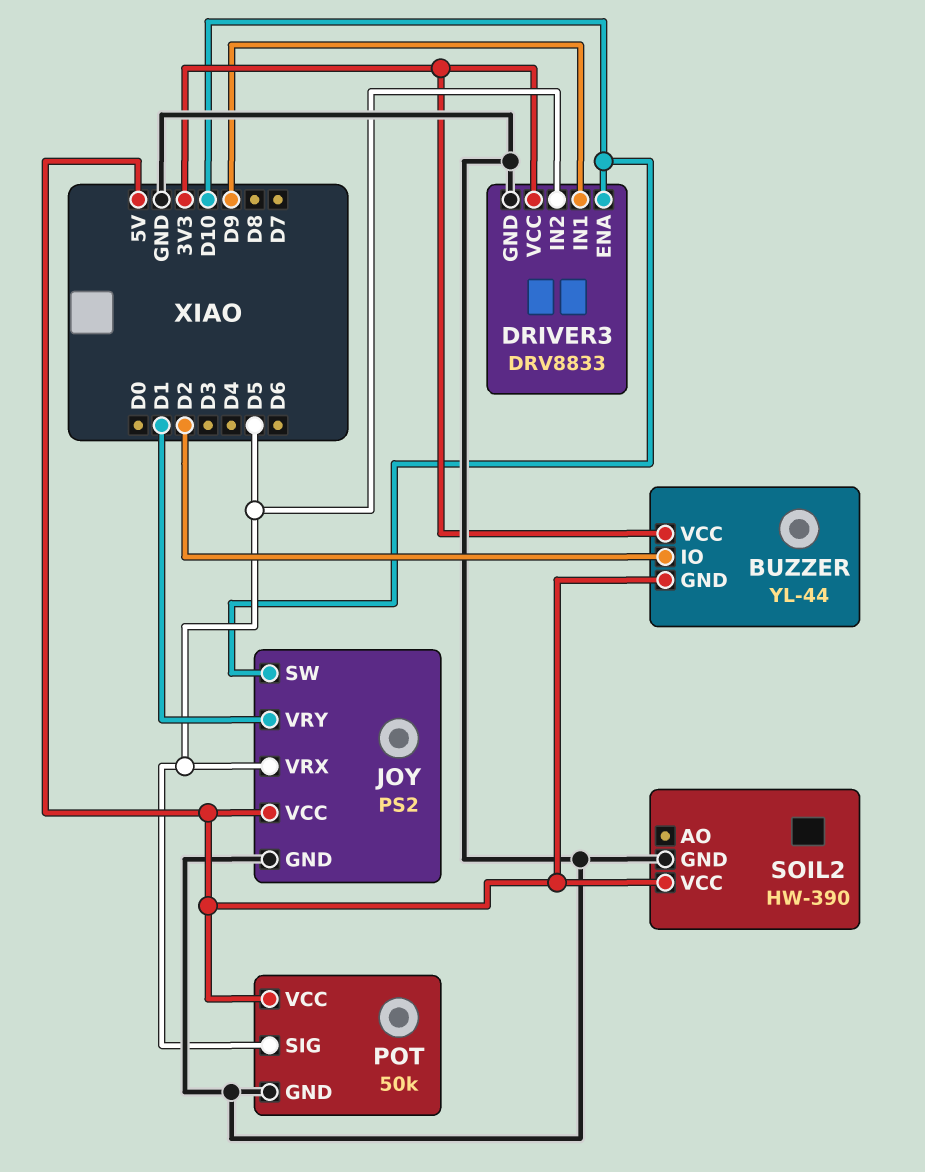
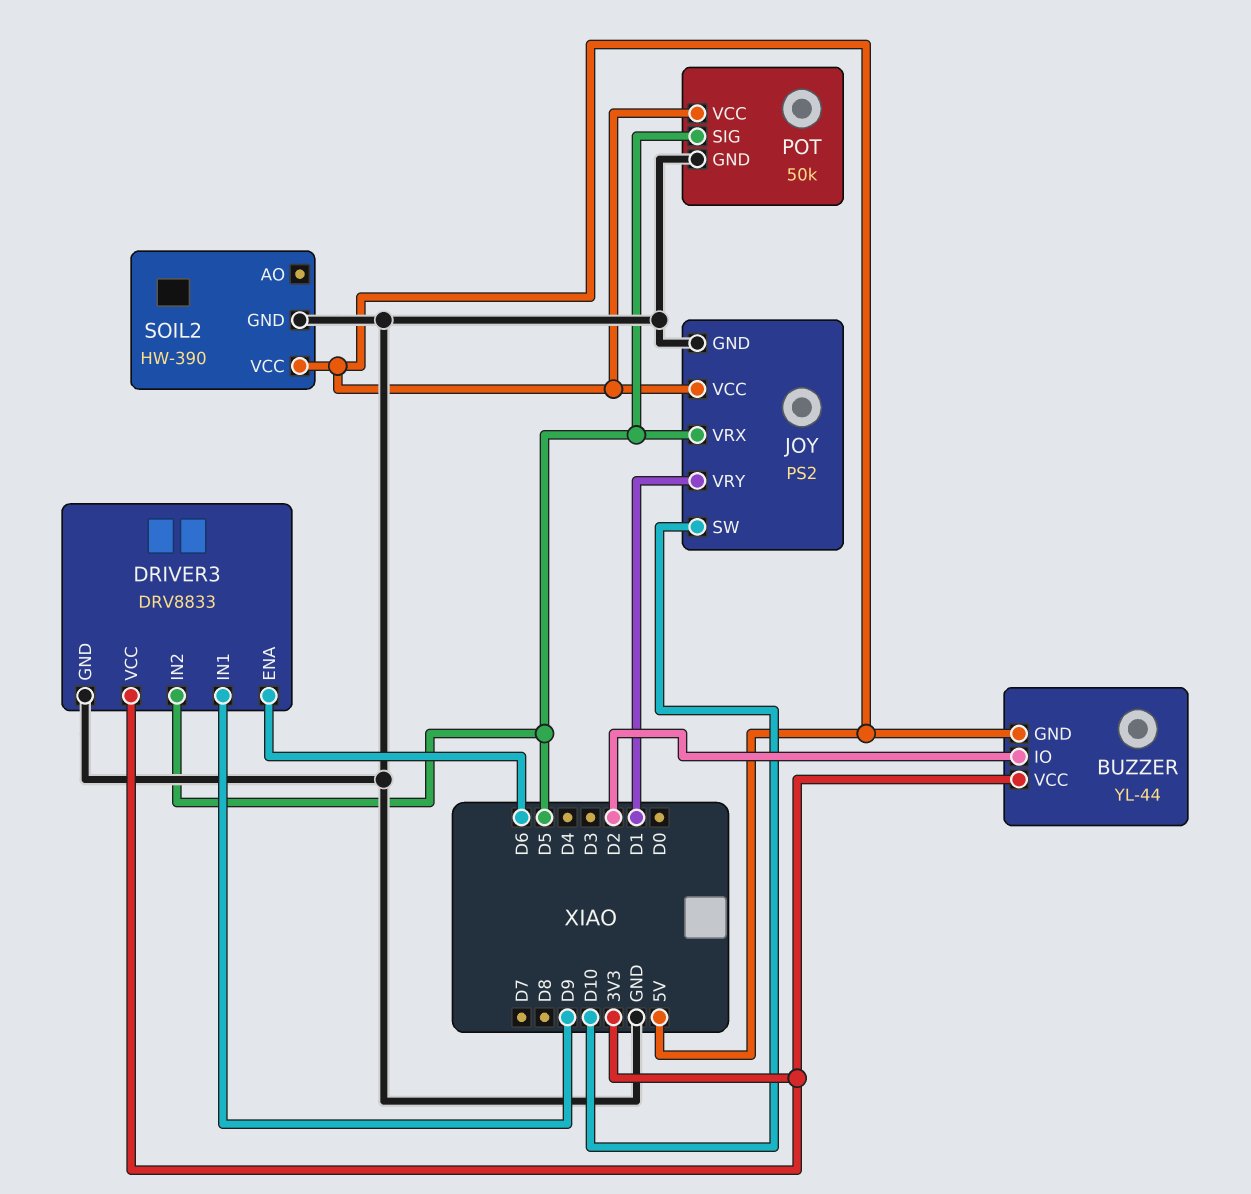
DRIVER3 pin ENA: D10 -> D6

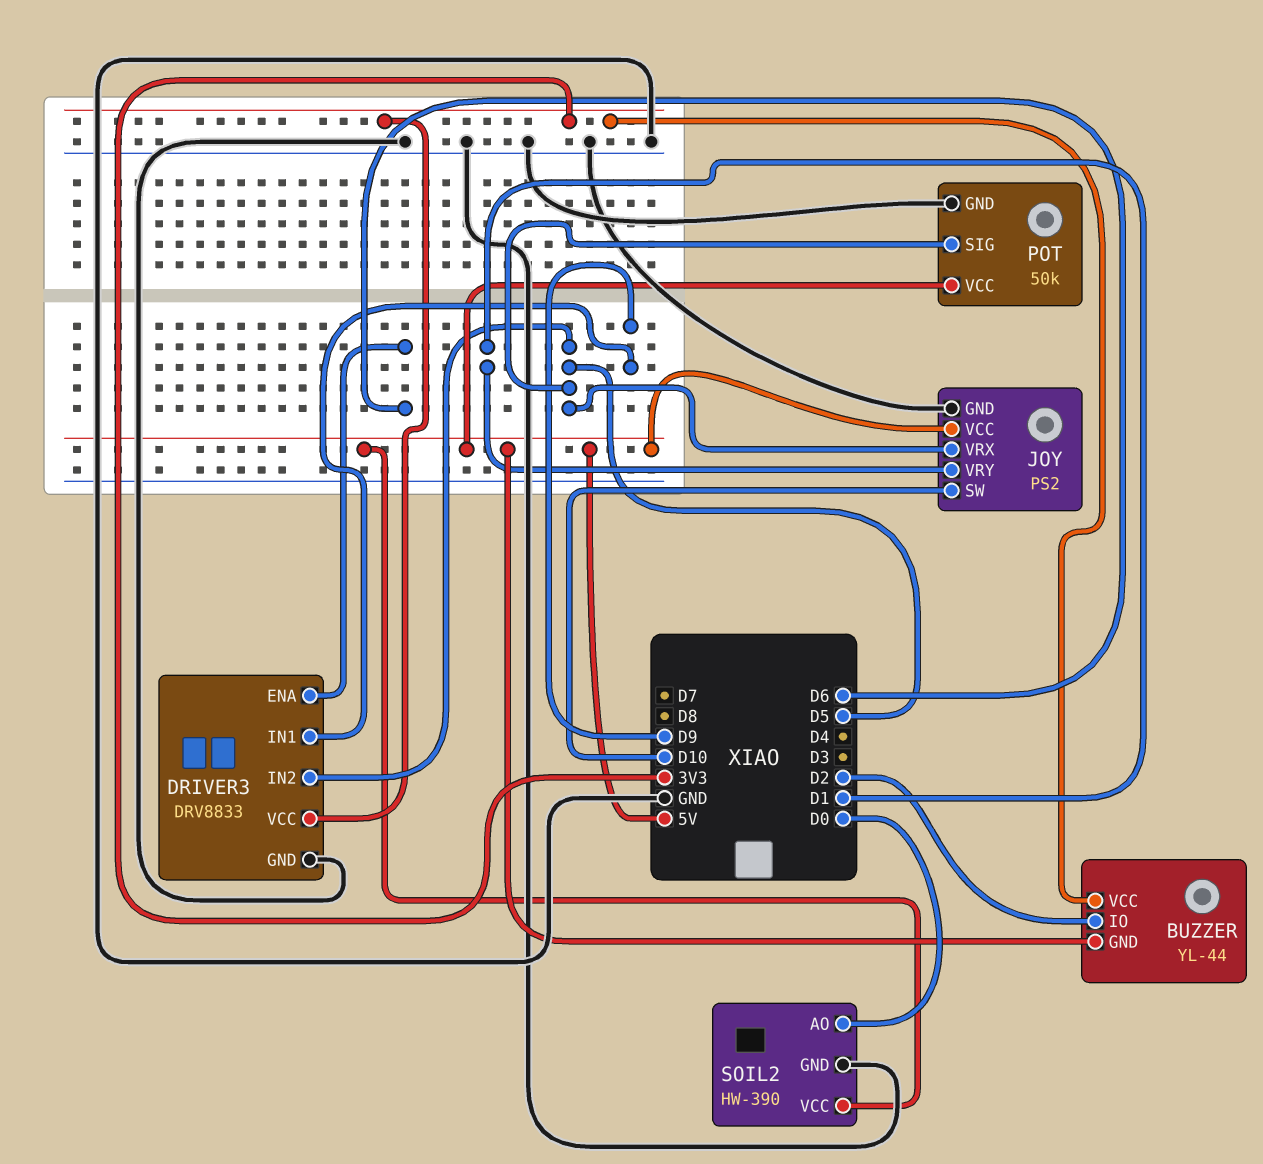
SOIL2 pin AO: none -> D0

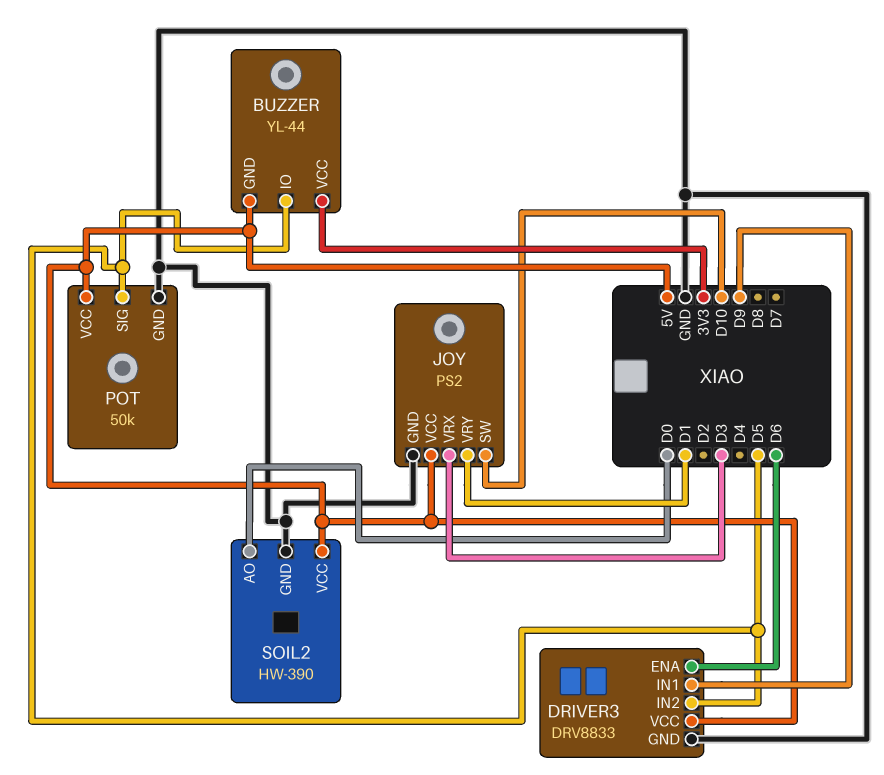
BUZZER pin IO: D2 -> D5
DRIVER3 pin VCC: 3V3 -> 5V
JOY pin VRX: D5 -> D3

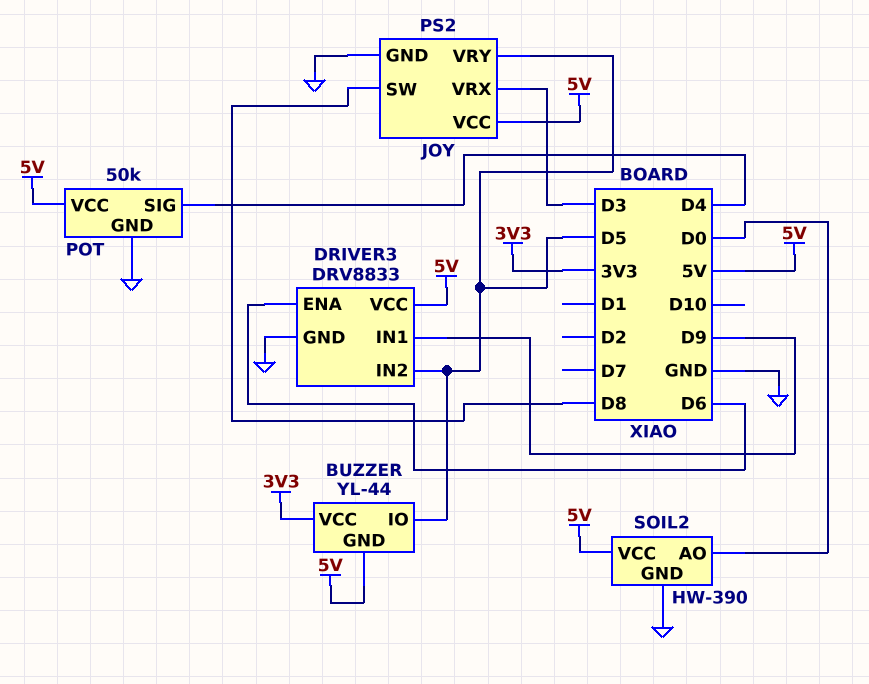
JOY pin SW: D10 -> D8
JOY pin VRY: D1 -> D5
POT pin SIG: D5 -> D4

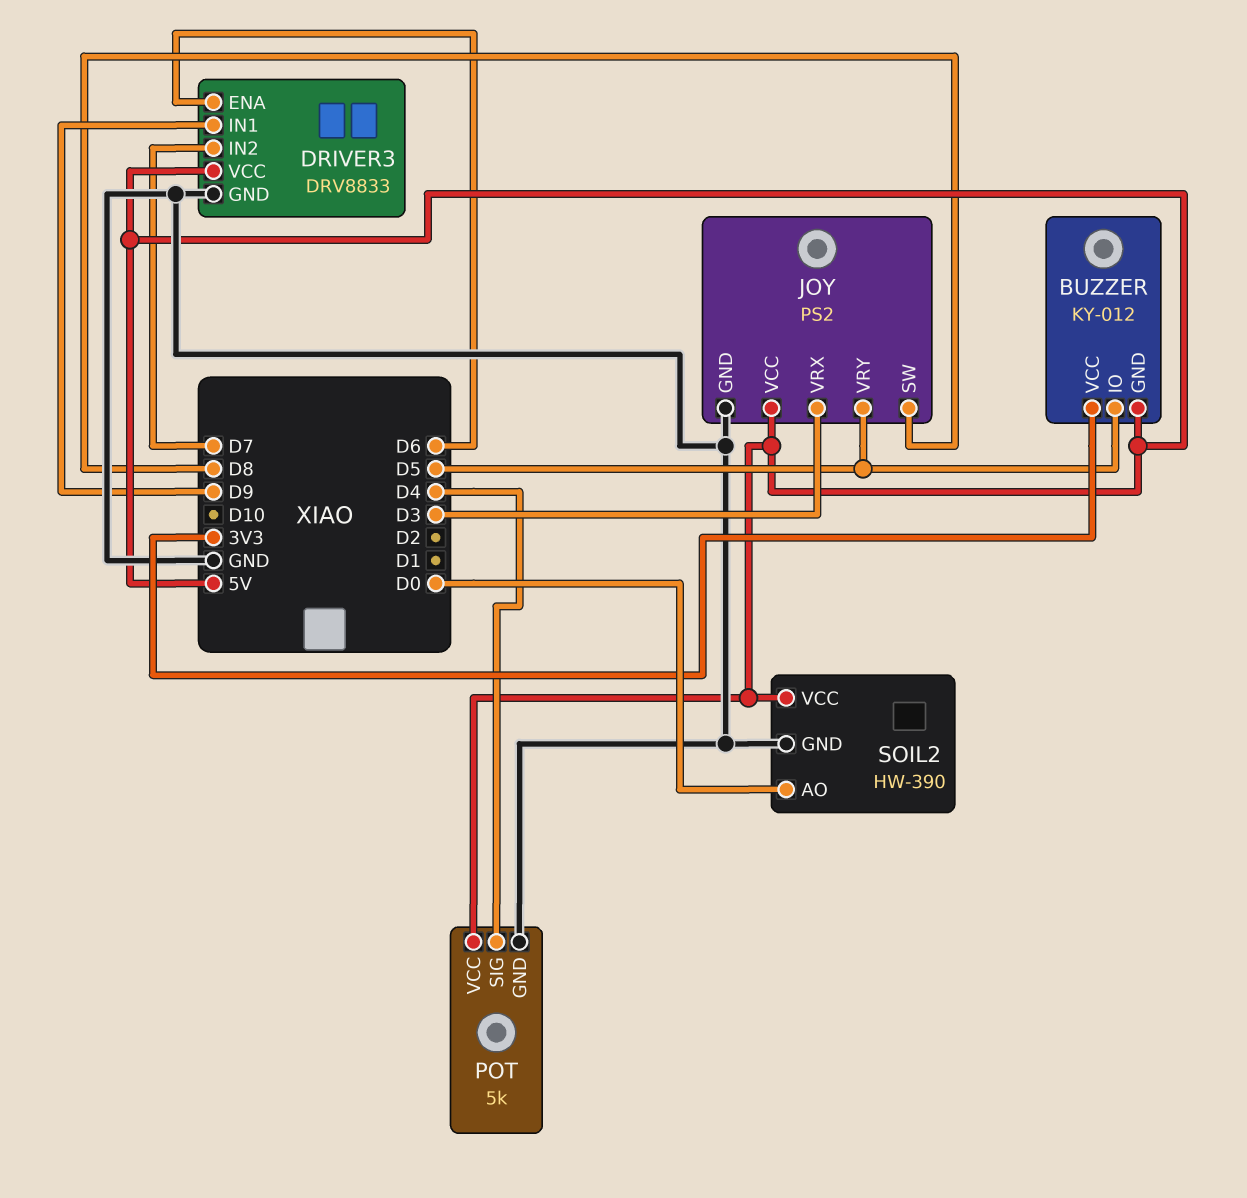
BUZZER: YL-44 -> KY-012
DRIVER3 pin IN2: D5 -> D7
POT: 50k -> 5k

